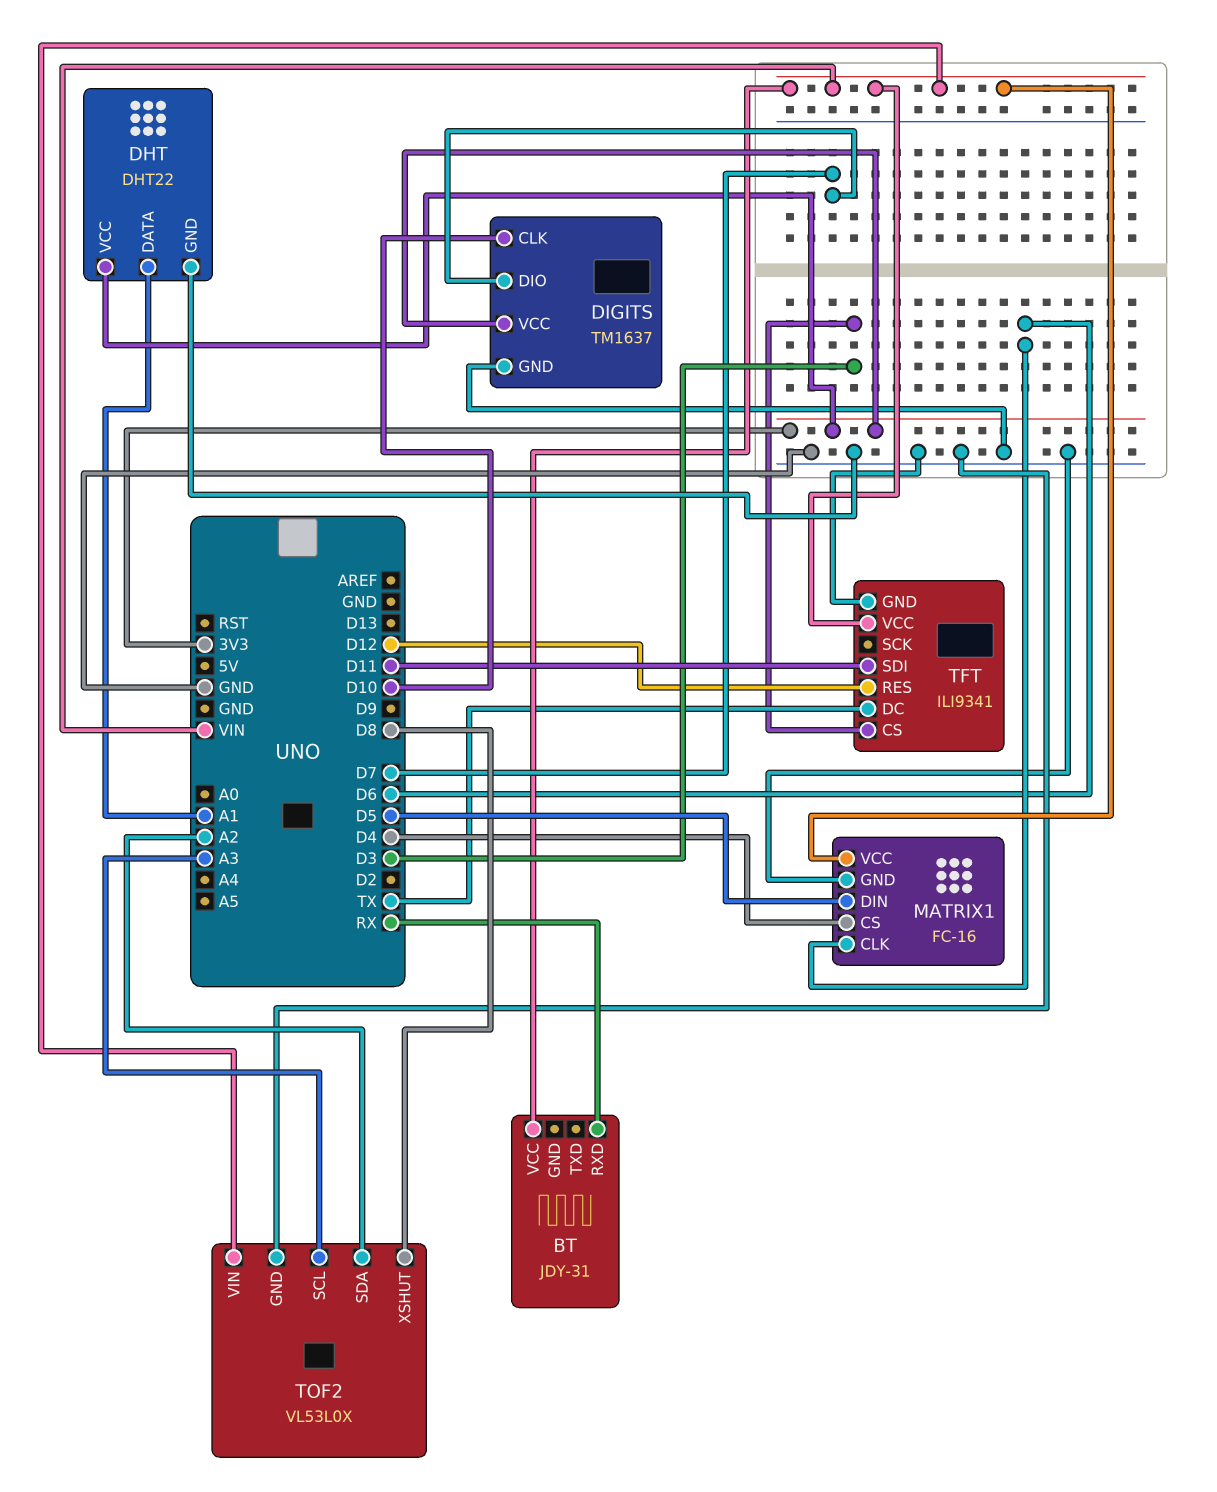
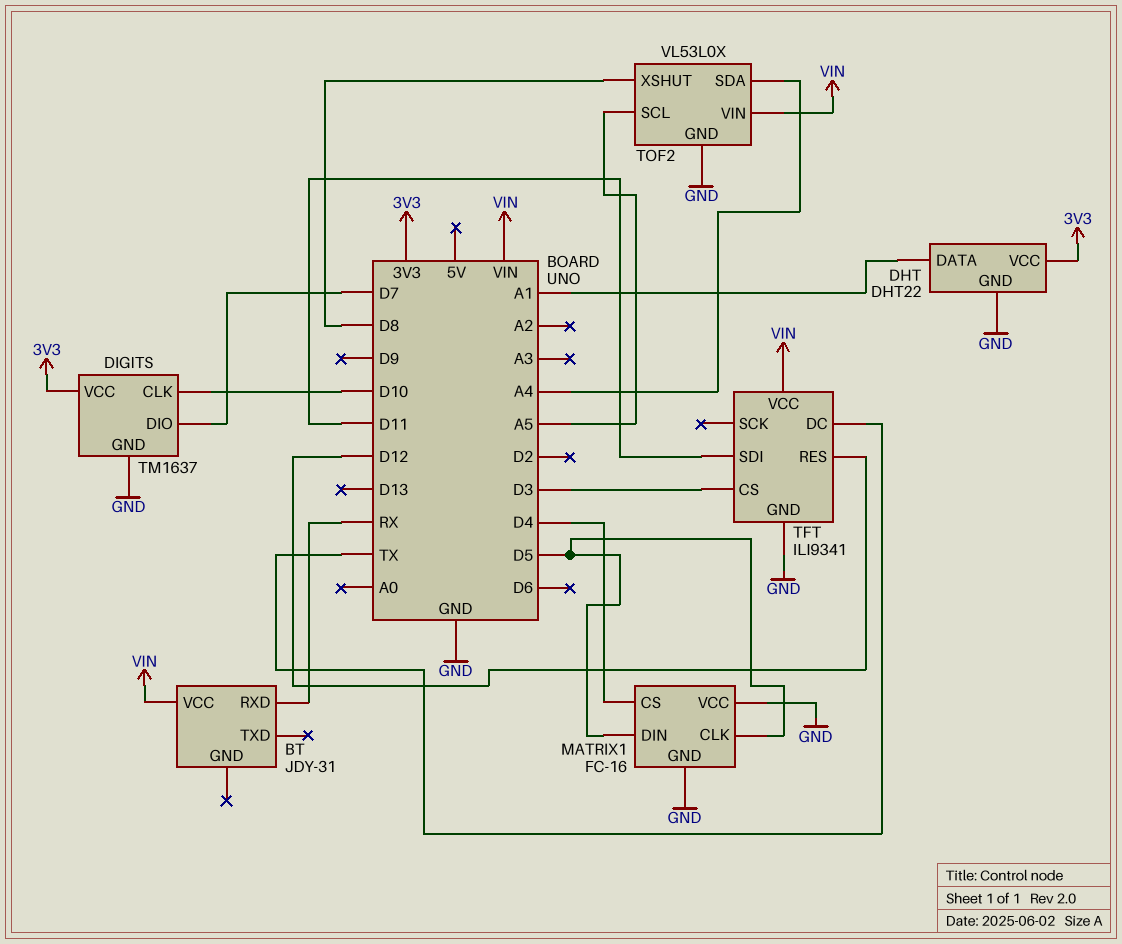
MATRIX1 pin CLK: D6 -> D5
MATRIX1 pin VCC: VIN -> GND
TOF2 pin SCL: A3 -> A5
TOF2 pin SDA: A2 -> A4

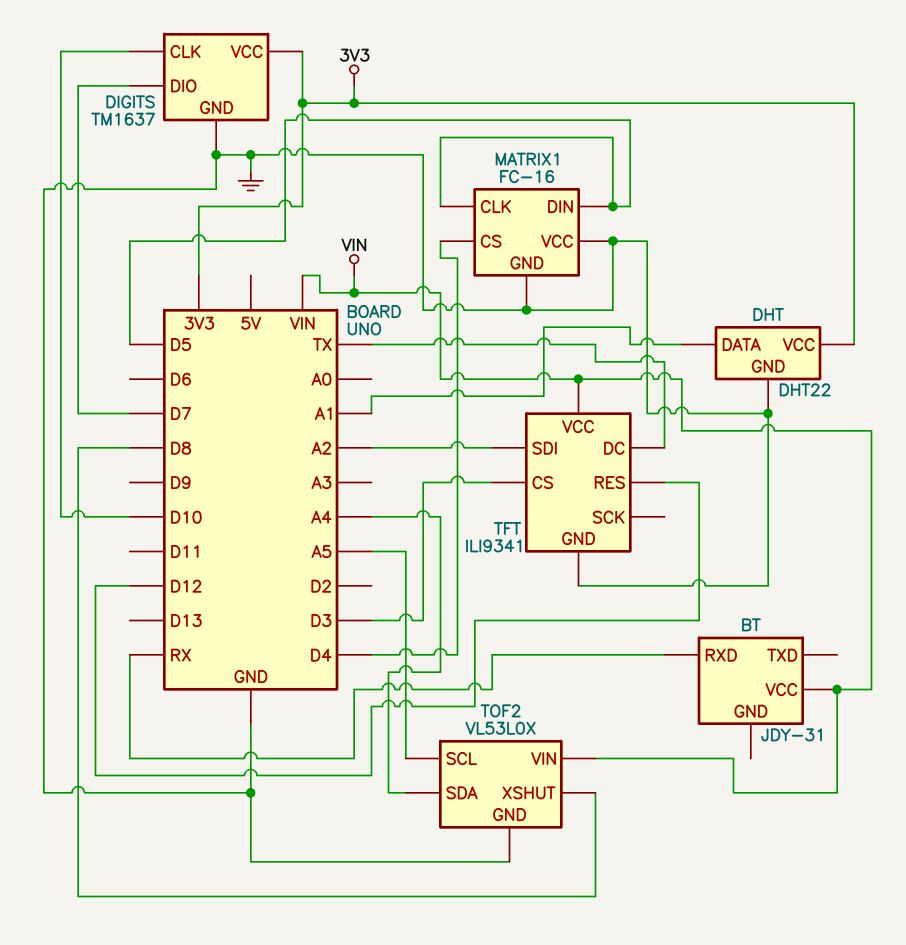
TFT pin SDI: D11 -> A2

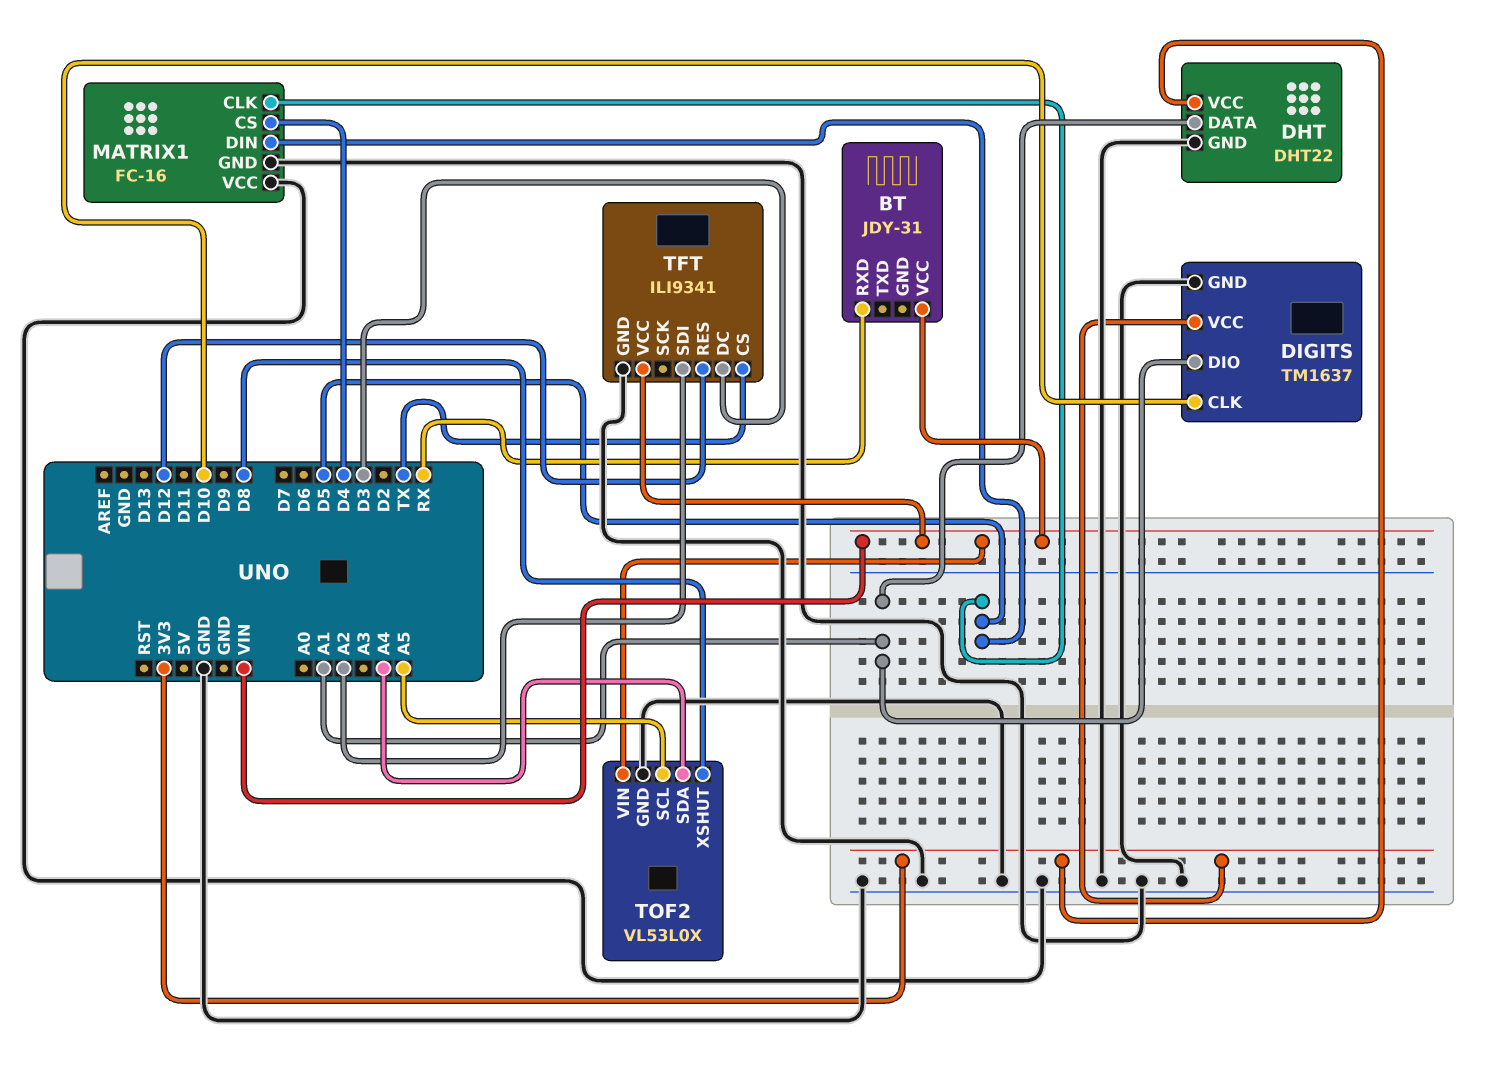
DIGITS pin DIO: D7 -> A1
TFT pin CS: D3 -> TX
TFT pin DC: TX -> D3

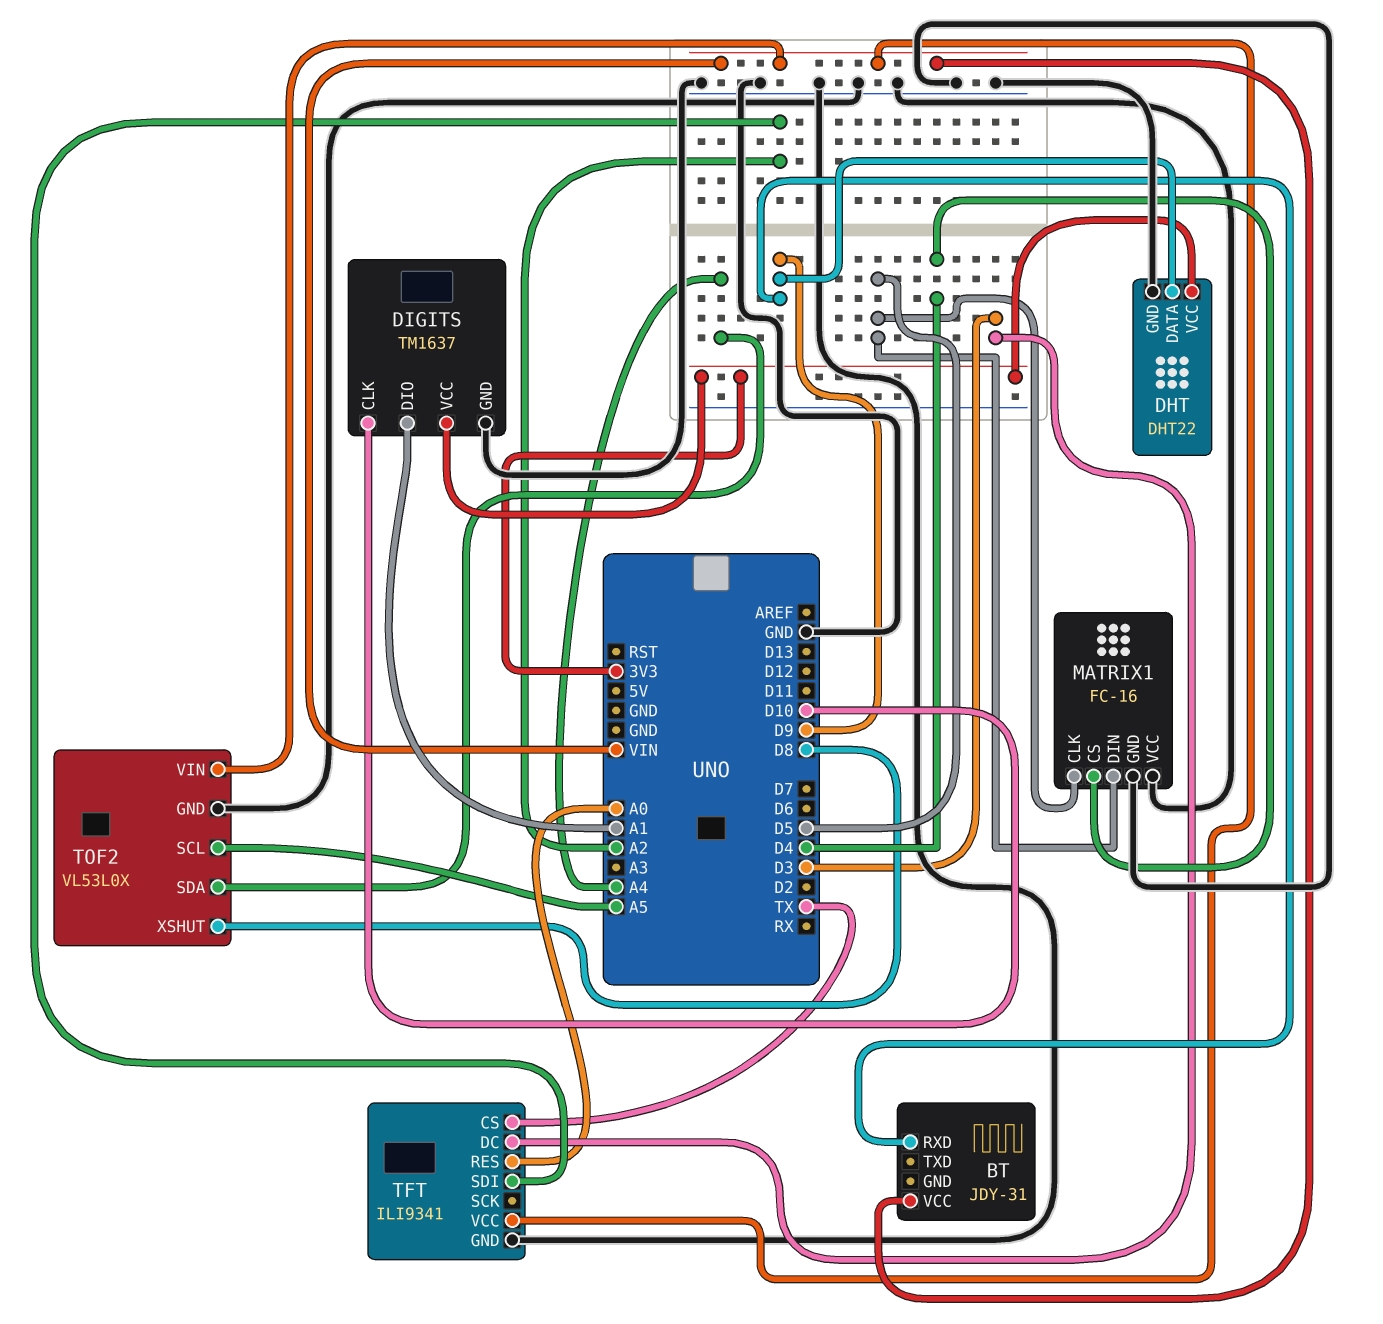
BT pin RXD: RX -> D9
DHT pin DATA: A1 -> D9
TFT pin RES: D12 -> A0

